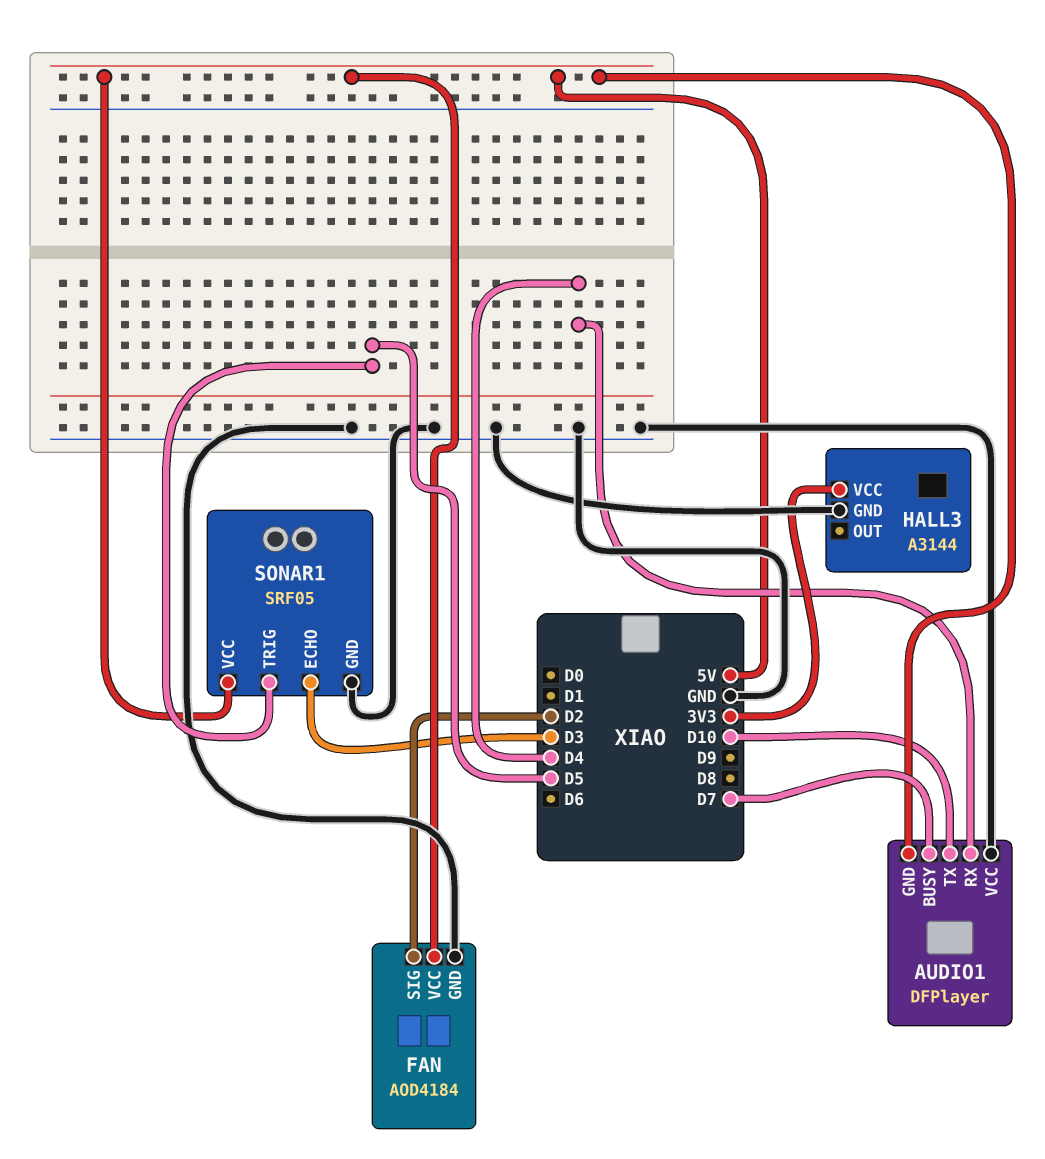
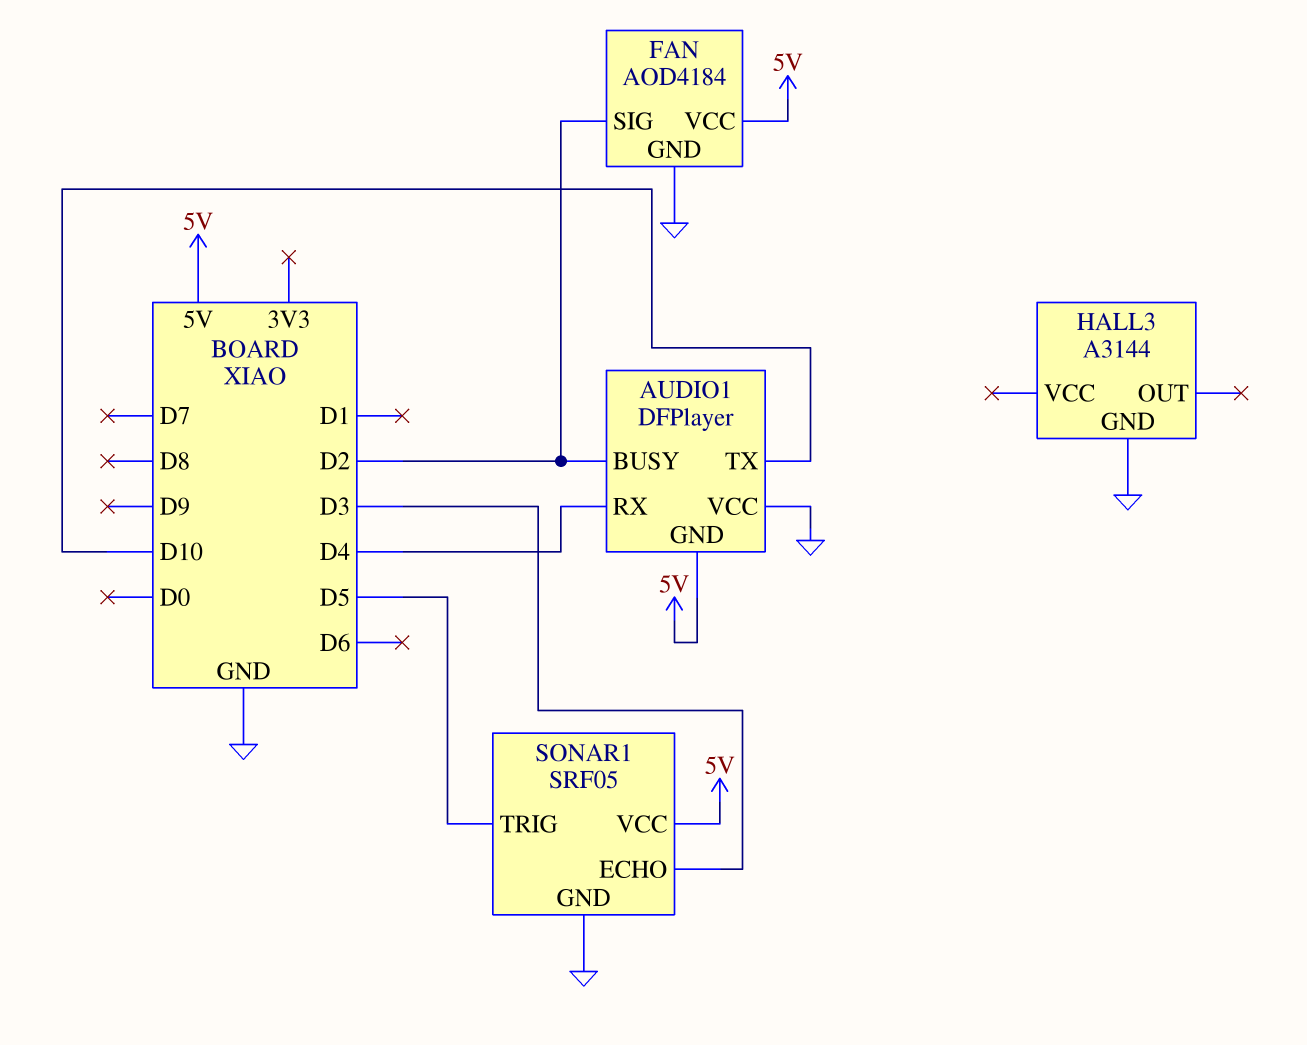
AUDIO1 pin BUSY: D7 -> D2
HALL3 pin VCC: 3V3 -> none

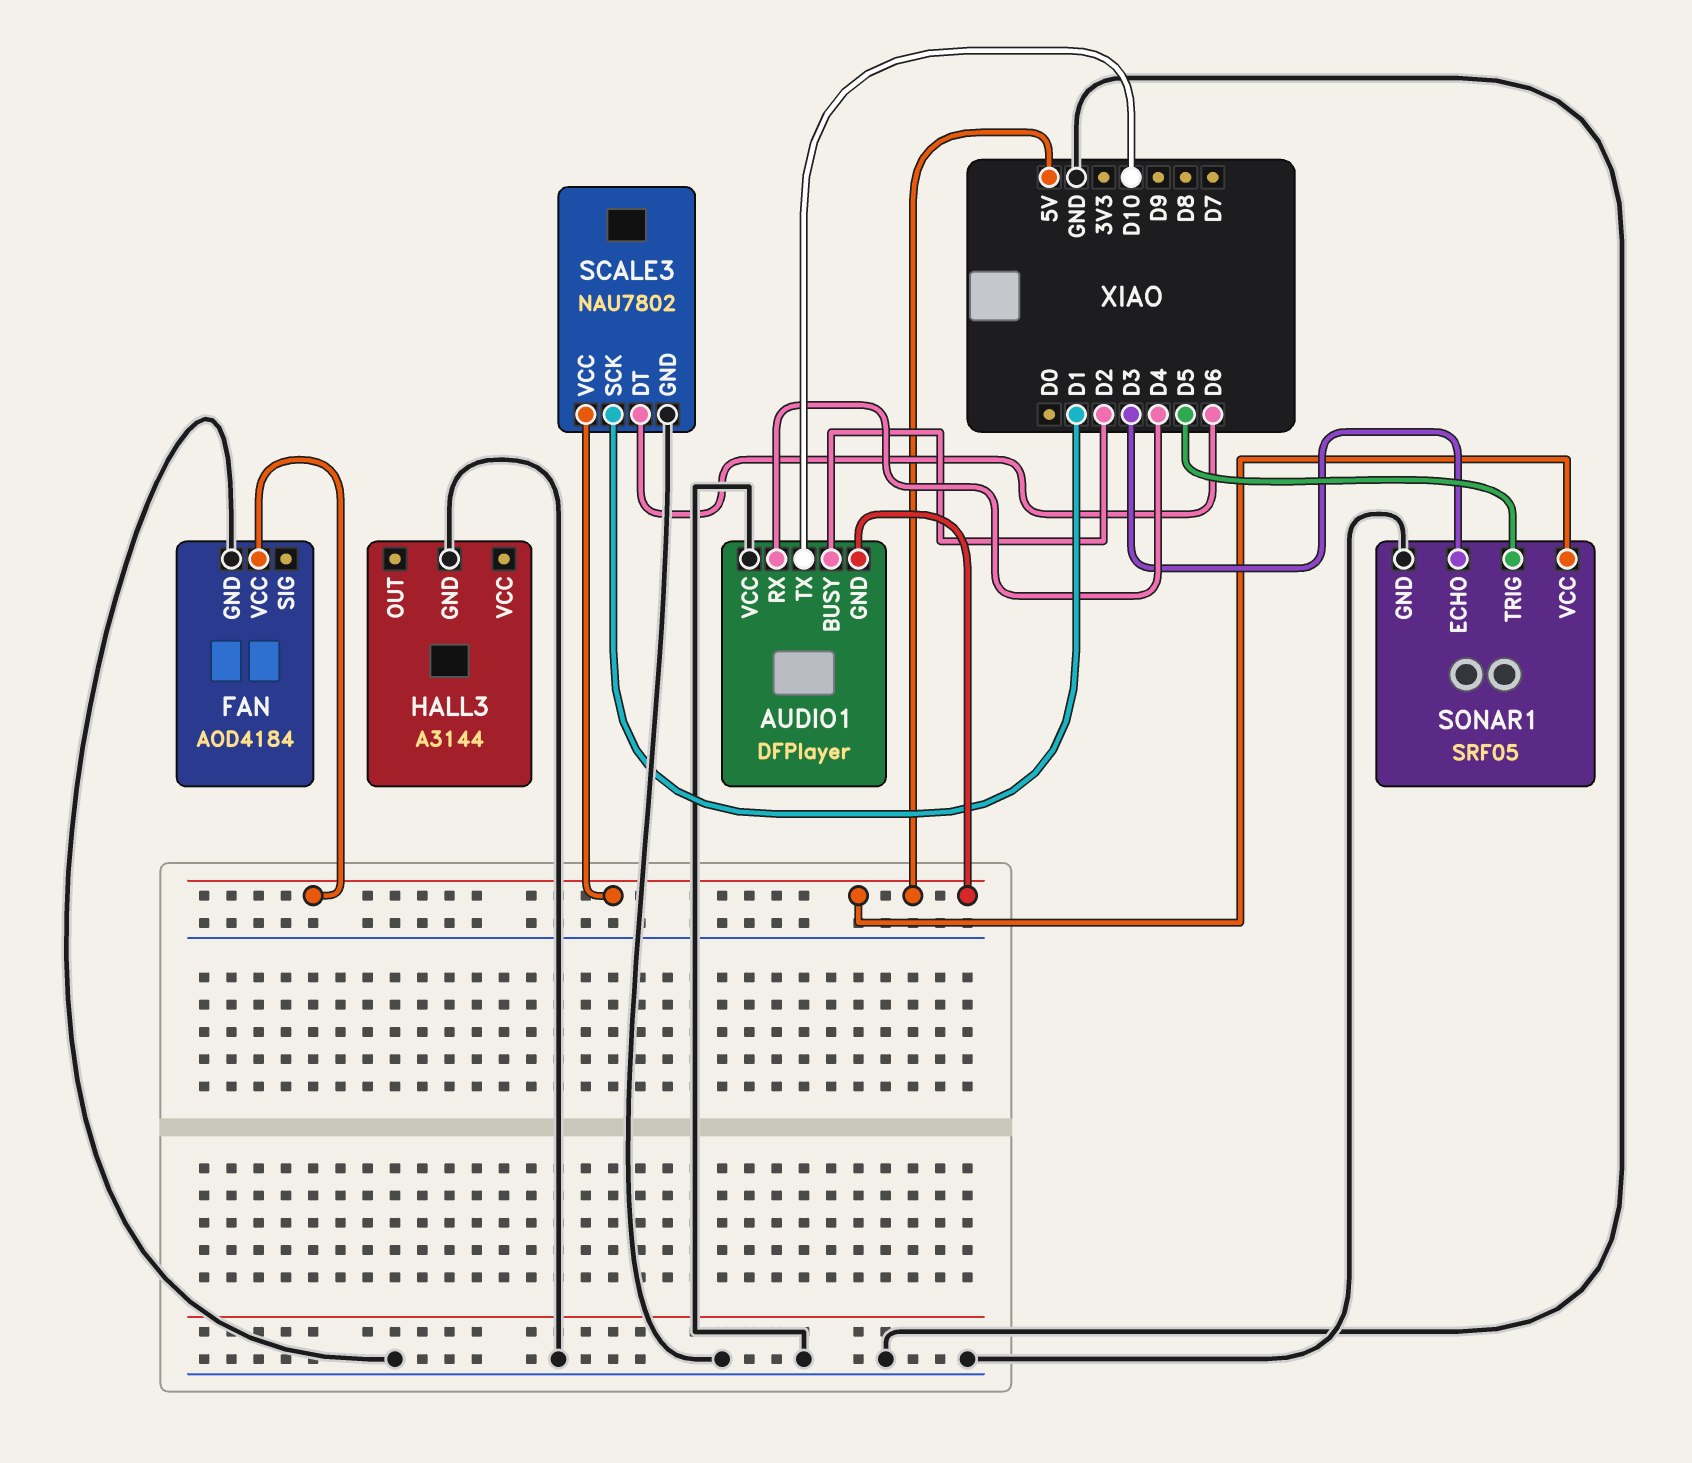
FAN pin SIG: D2 -> none
SCALE3: none -> NAU7802
SCALE3 pin DT: none -> D6
SCALE3 pin GND: none -> GND
SCALE3 pin SCK: none -> D1
SCALE3 pin VCC: none -> 5V

